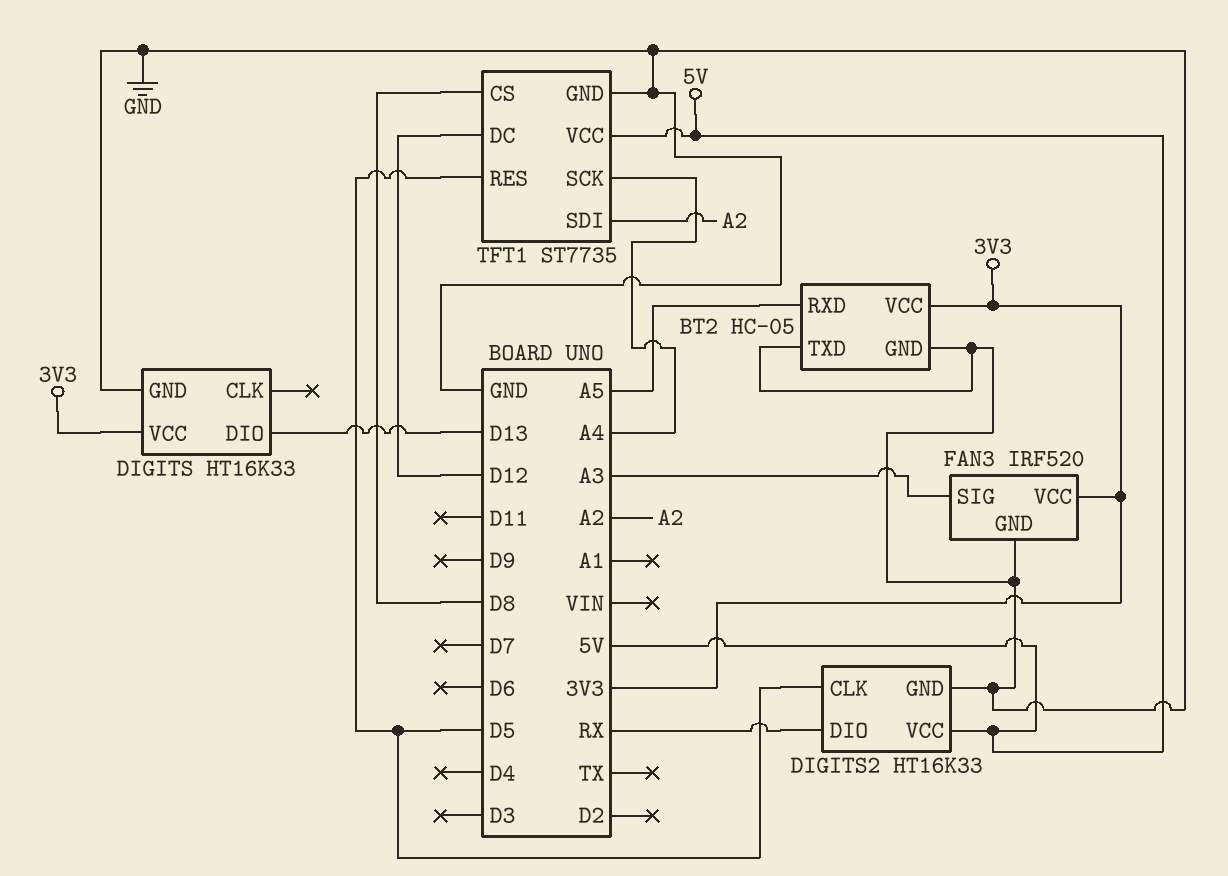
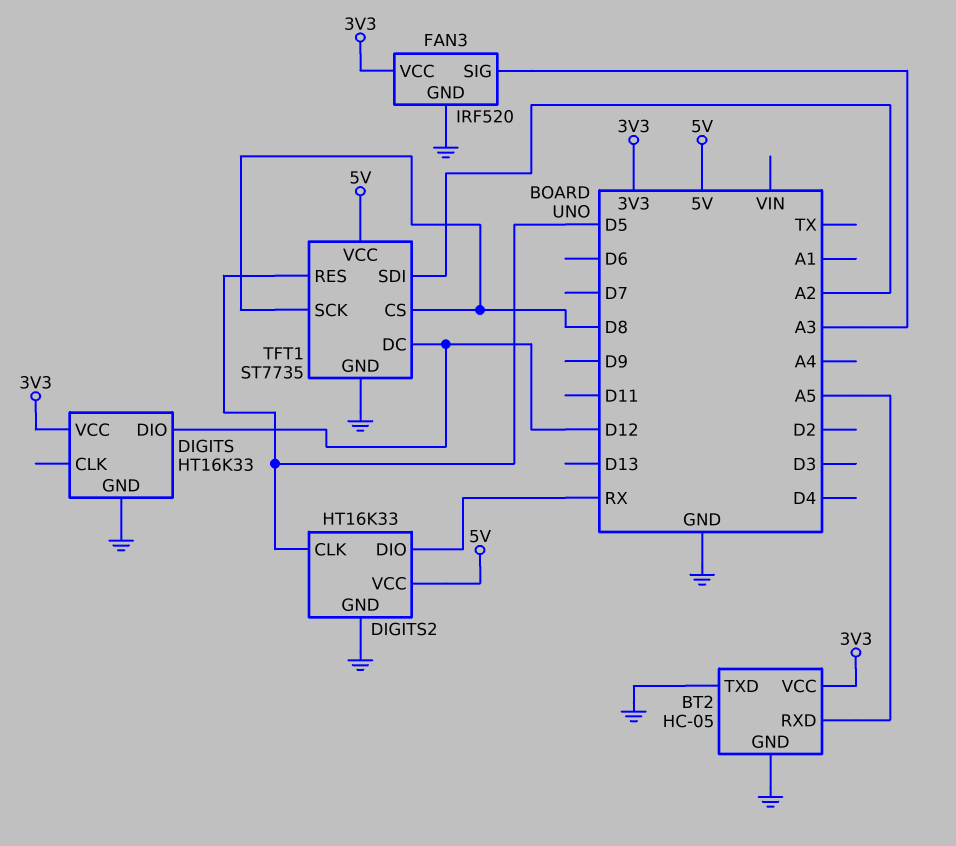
DIGITS pin DIO: D13 -> D12
TFT1 pin SCK: A4 -> D8

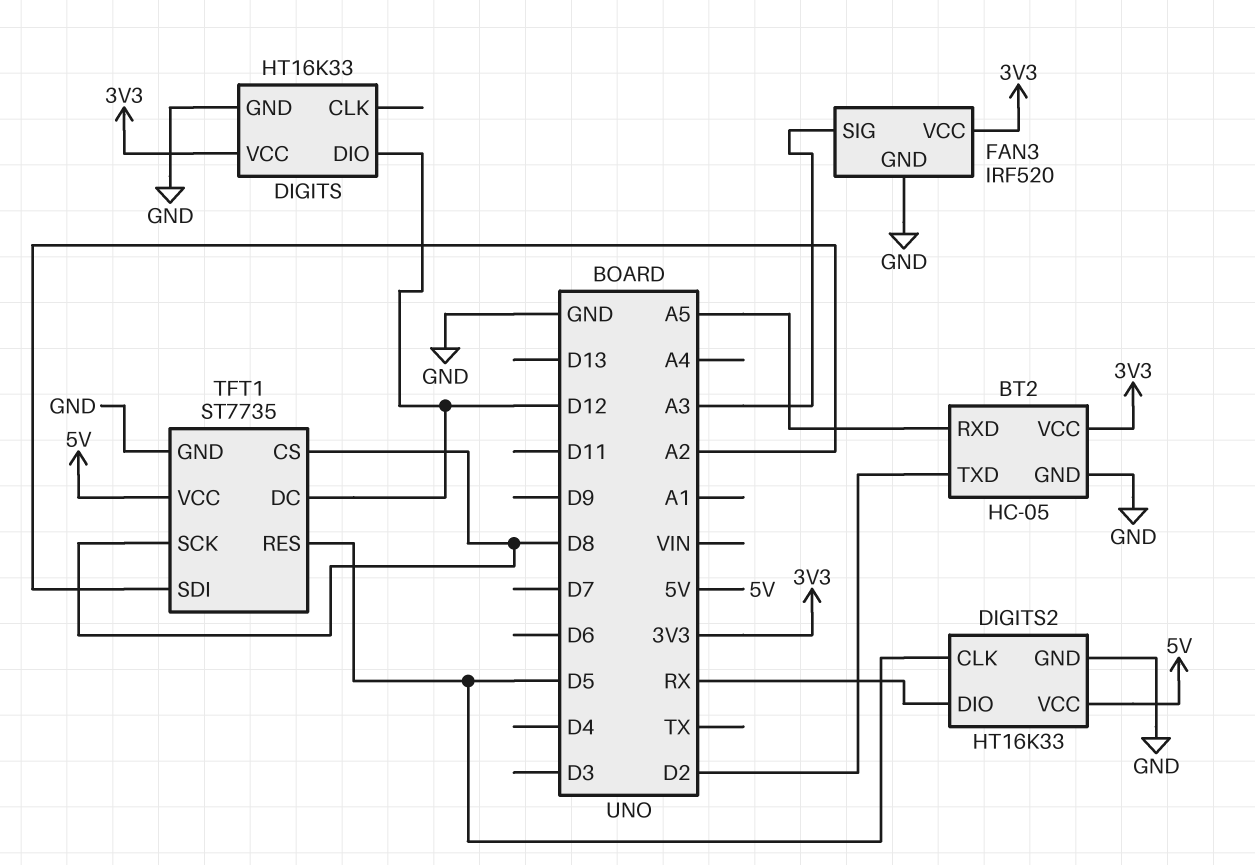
BT2 pin TXD: GND -> D2

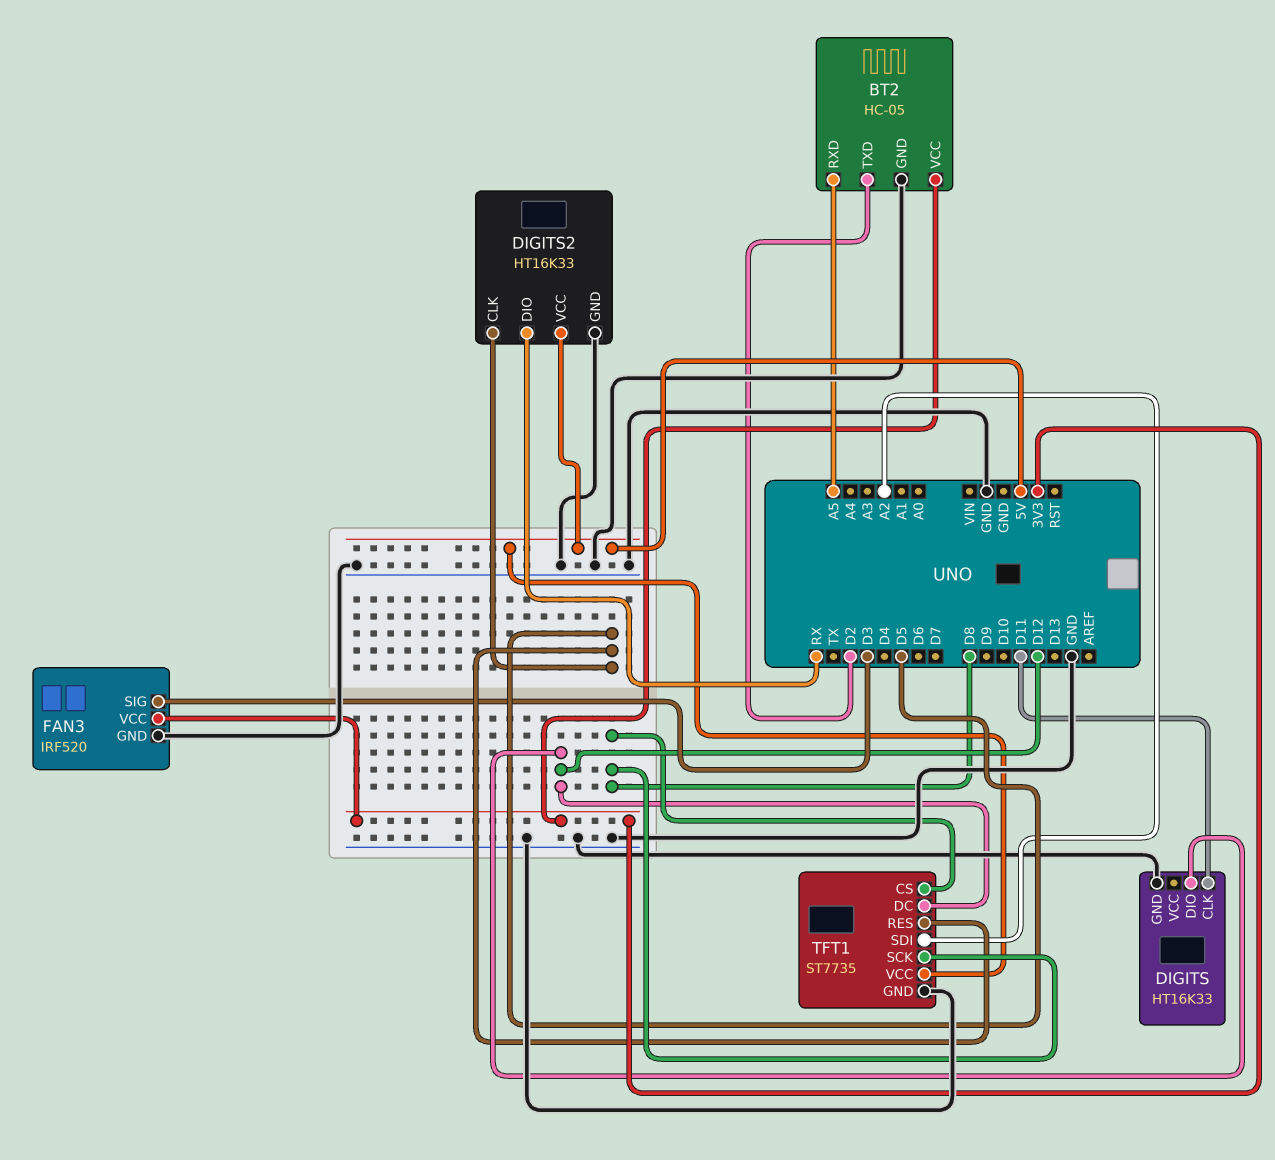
DIGITS pin CLK: none -> D11
DIGITS pin VCC: 3V3 -> none
FAN3 pin SIG: A3 -> D3

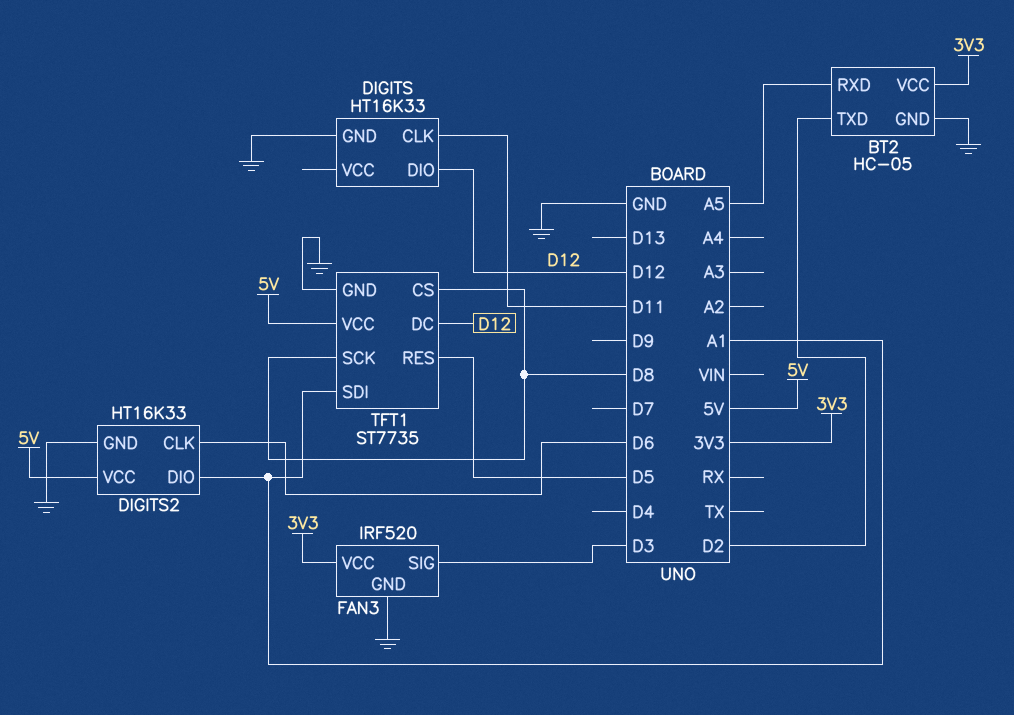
DIGITS2 pin CLK: D5 -> D6
DIGITS2 pin DIO: RX -> A1
TFT1 pin SDI: A2 -> A1

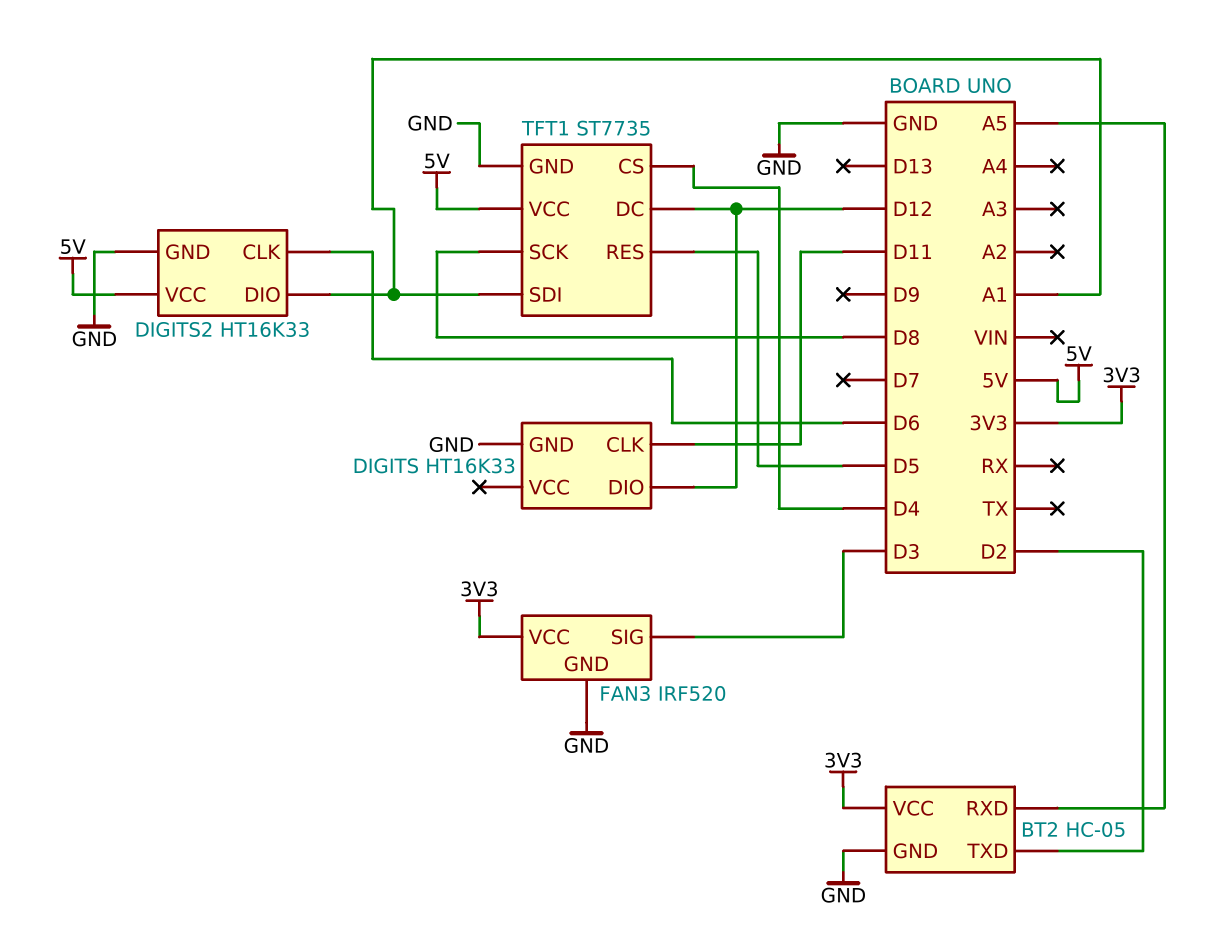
TFT1 pin CS: D8 -> D4

